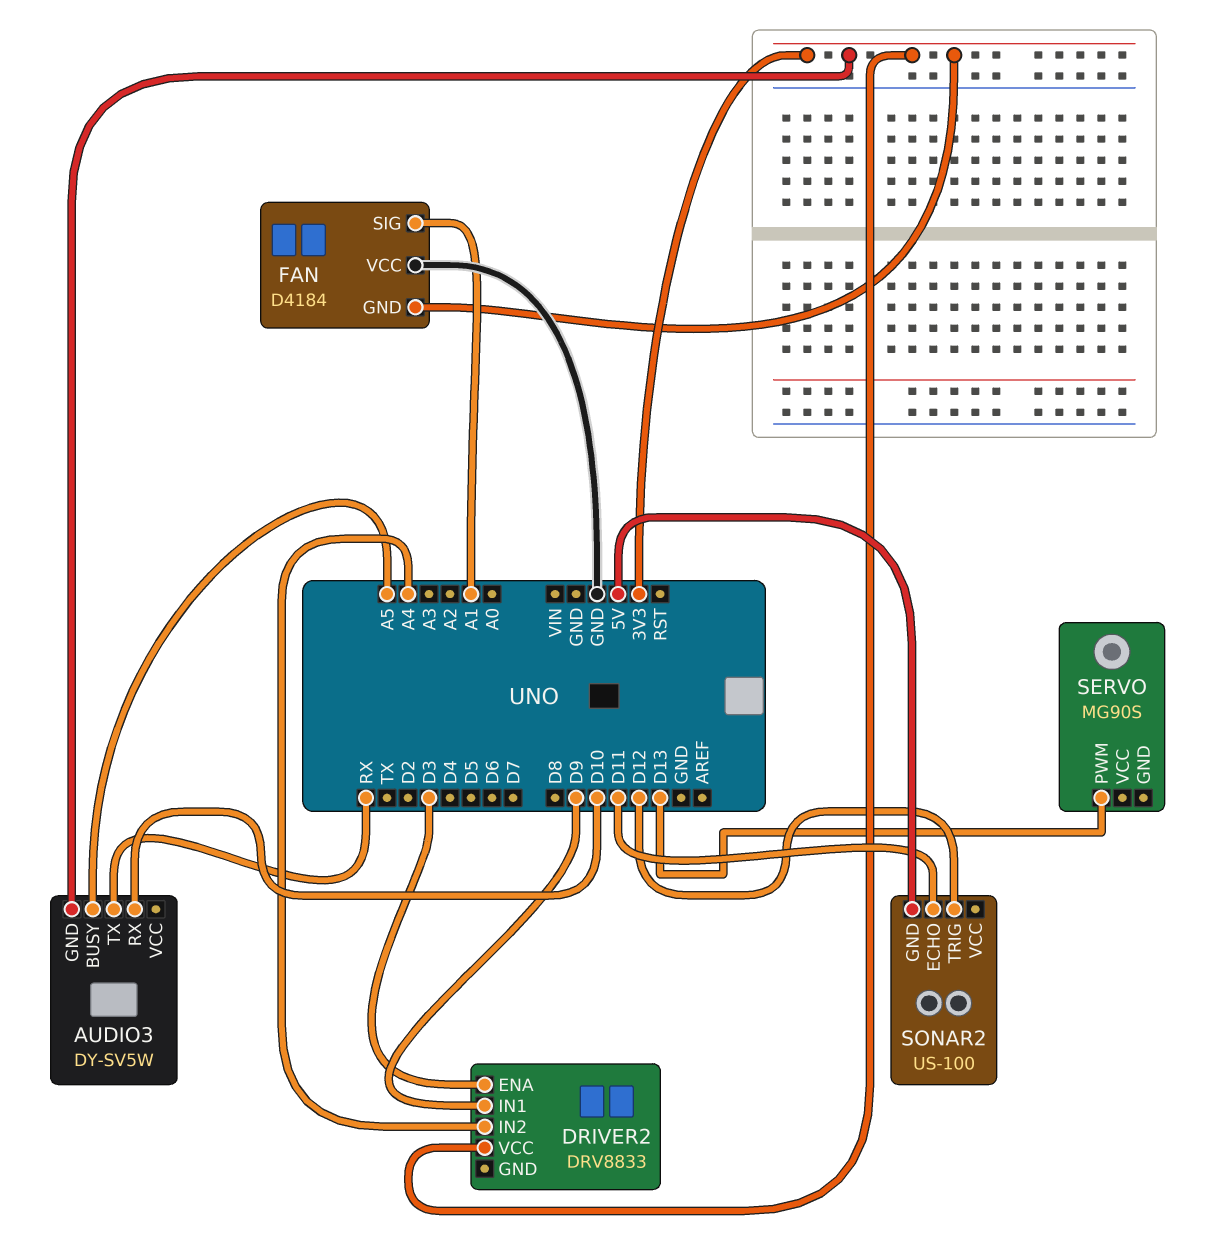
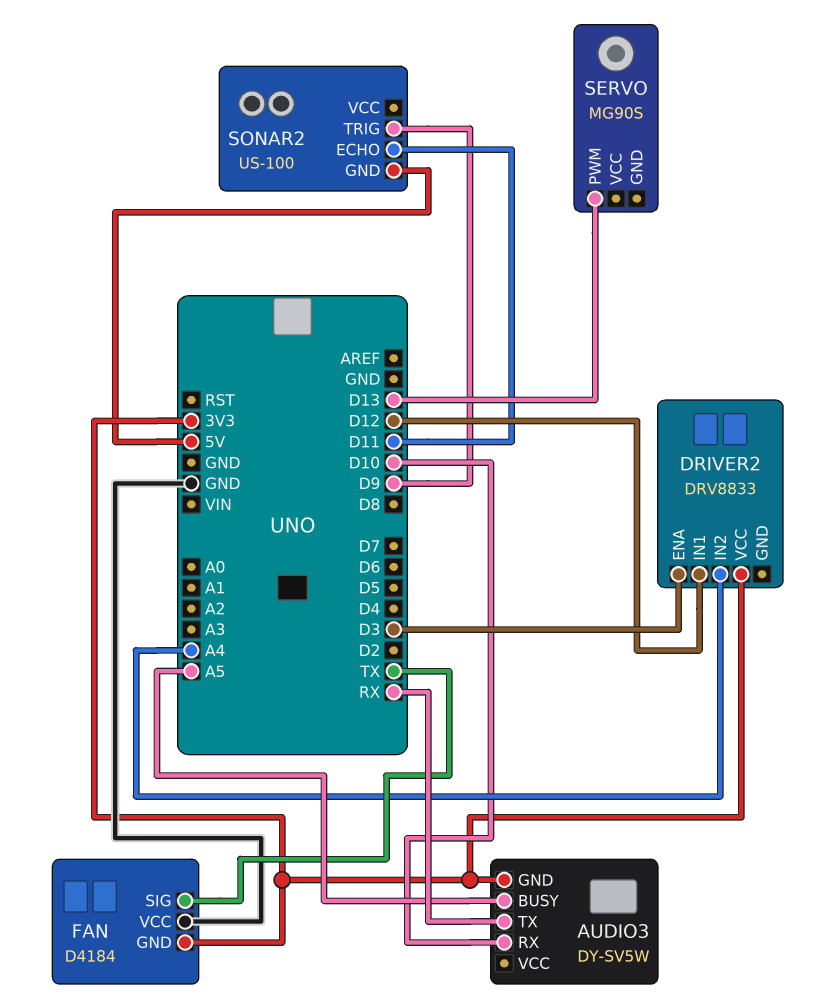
DRIVER2 pin IN1: D9 -> D12
FAN pin SIG: A1 -> TX
SONAR2 pin TRIG: D12 -> D9

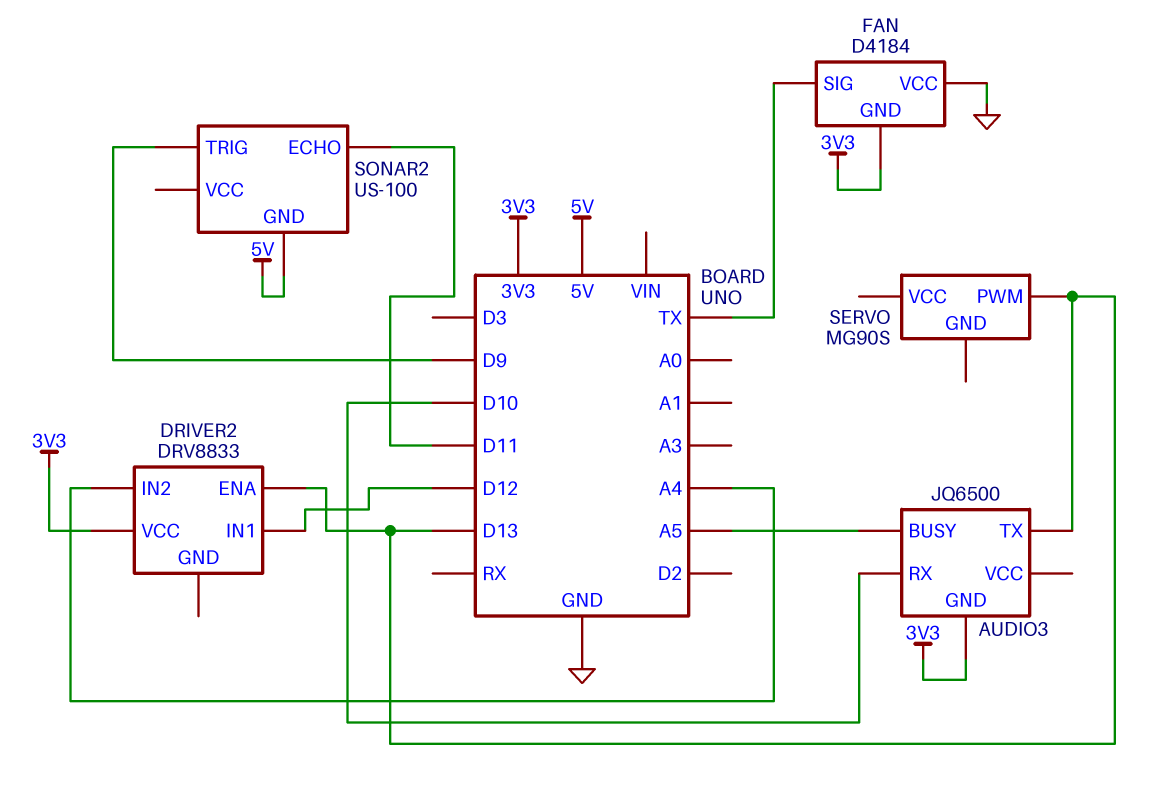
AUDIO3: DY-SV5W -> JQ6500
AUDIO3 pin TX: RX -> D13
DRIVER2 pin ENA: D3 -> D13

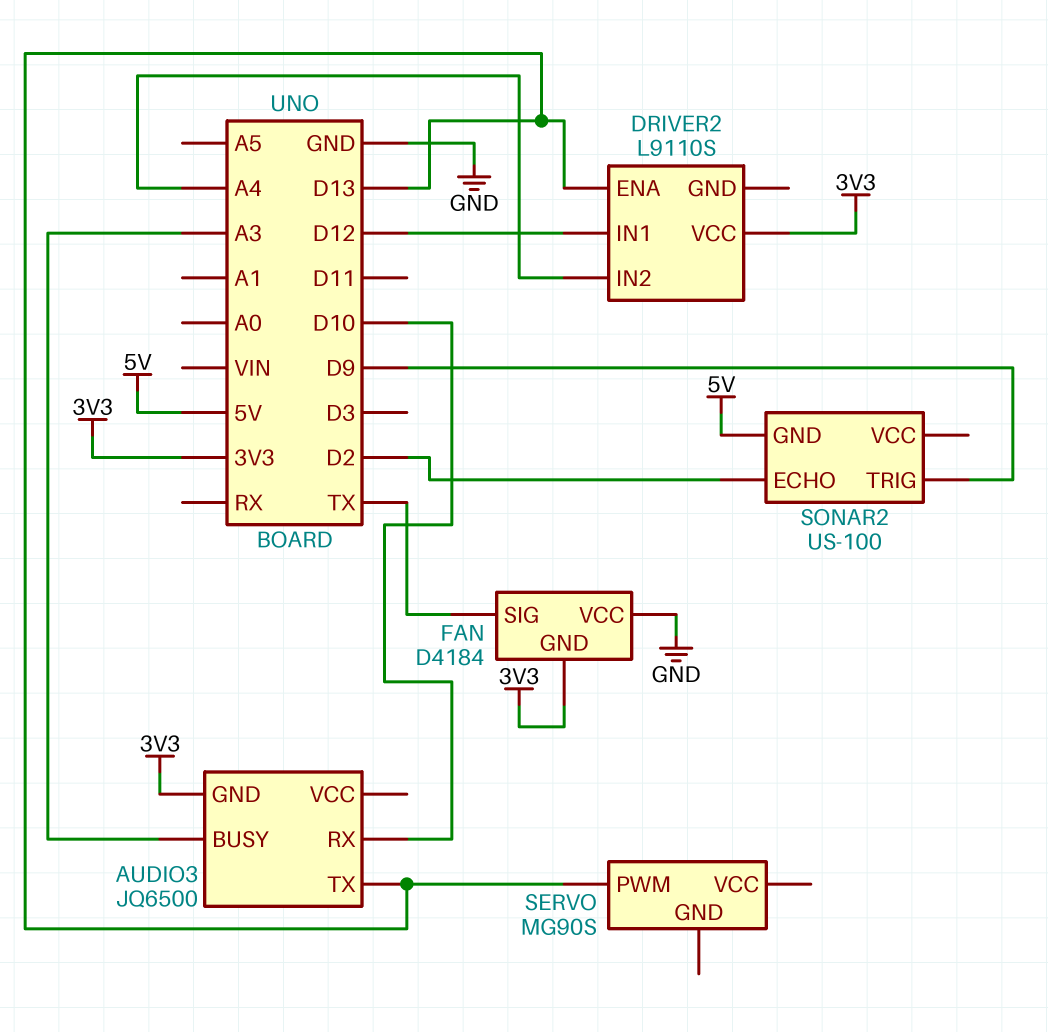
AUDIO3 pin BUSY: A5 -> A3
DRIVER2: DRV8833 -> L9110S
SONAR2 pin ECHO: D11 -> D2

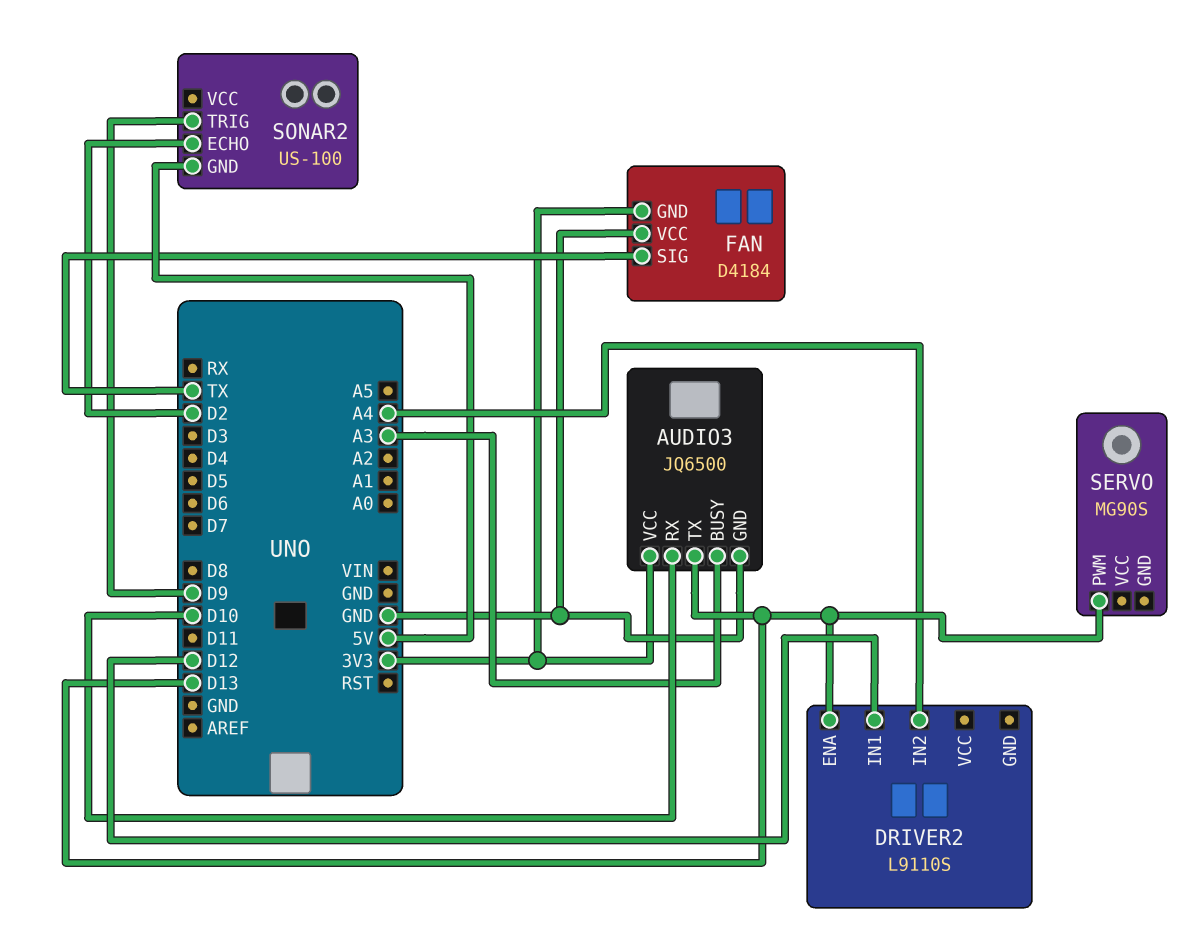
AUDIO3 pin GND: 3V3 -> GND
AUDIO3 pin VCC: none -> 3V3
DRIVER2 pin VCC: 3V3 -> none

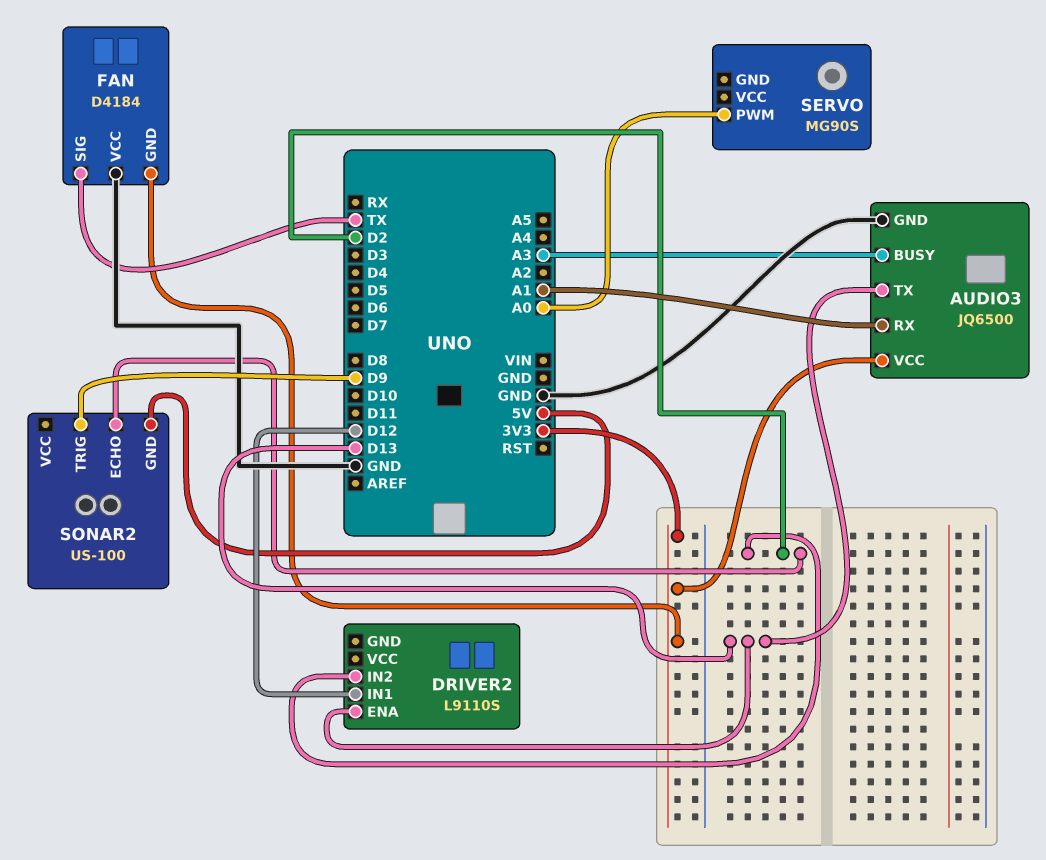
AUDIO3 pin RX: D10 -> A1
DRIVER2 pin IN2: A4 -> D2
SERVO pin PWM: D13 -> A0

